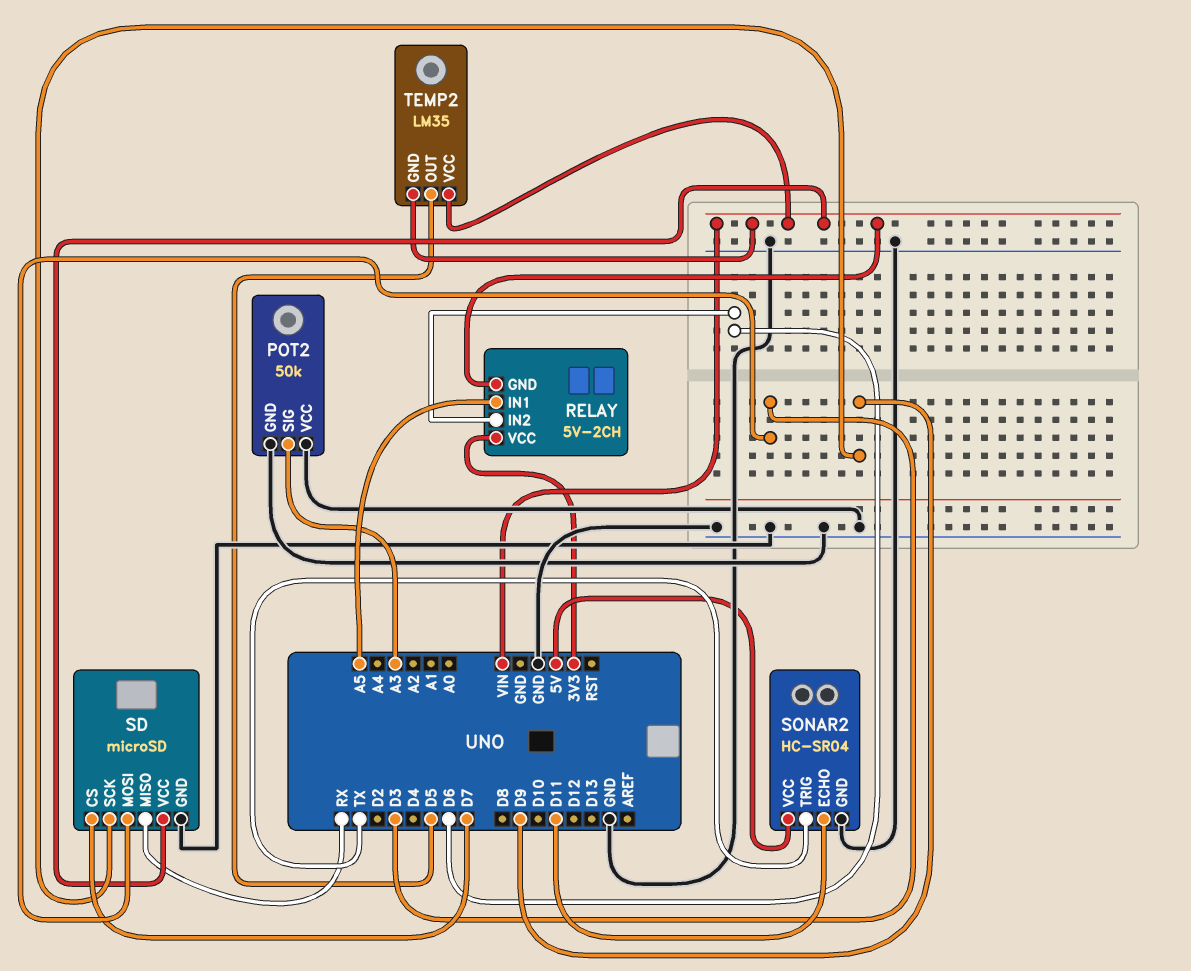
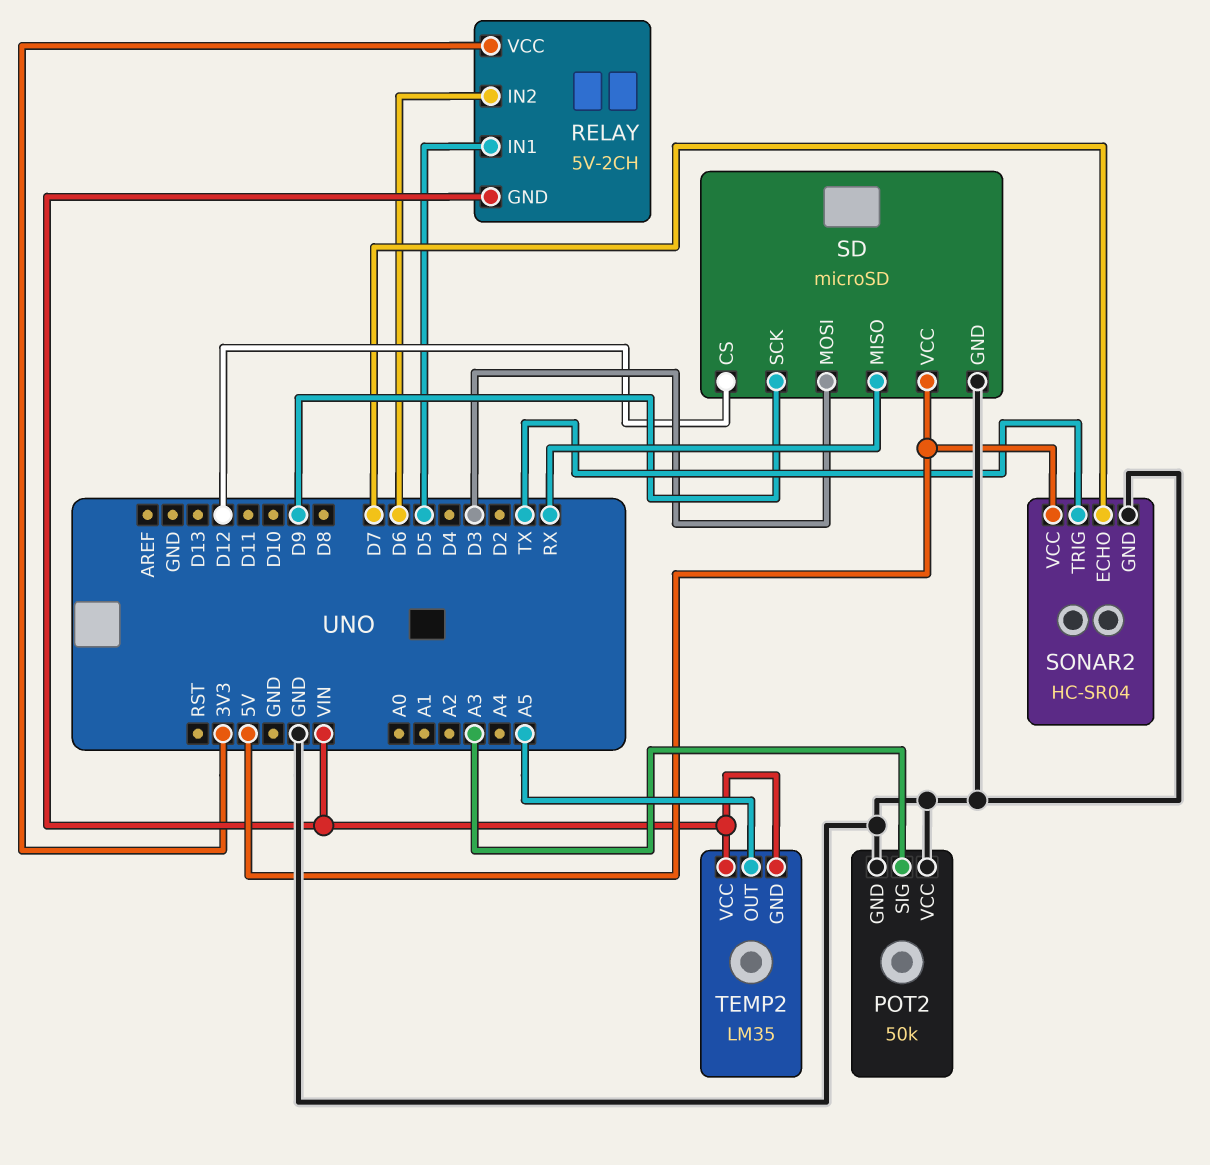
RELAY pin IN1: A5 -> D5
SD pin CS: D7 -> D12
SD pin VCC: VIN -> 5V
SONAR2 pin ECHO: D11 -> D7
TEMP2 pin OUT: D5 -> A5

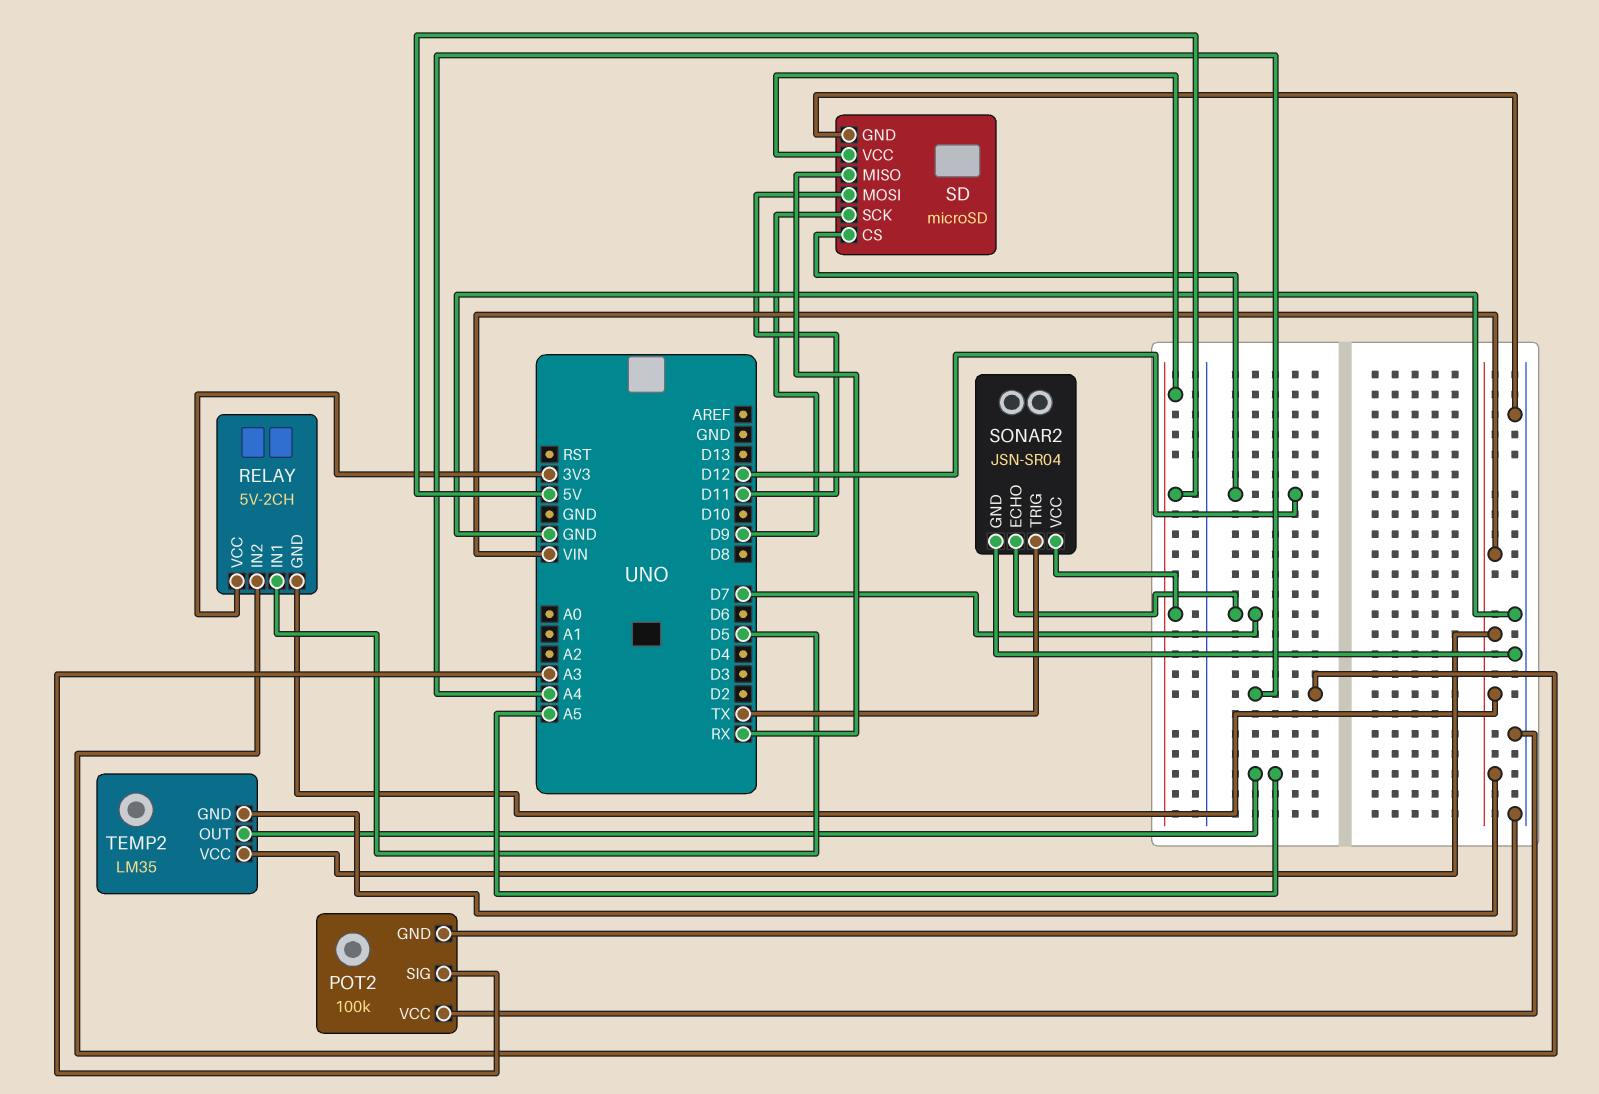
POT2: 50k -> 100k
RELAY pin IN2: D6 -> A4
SD pin MOSI: D3 -> D11
SONAR2: HC-SR04 -> JSN-SR04

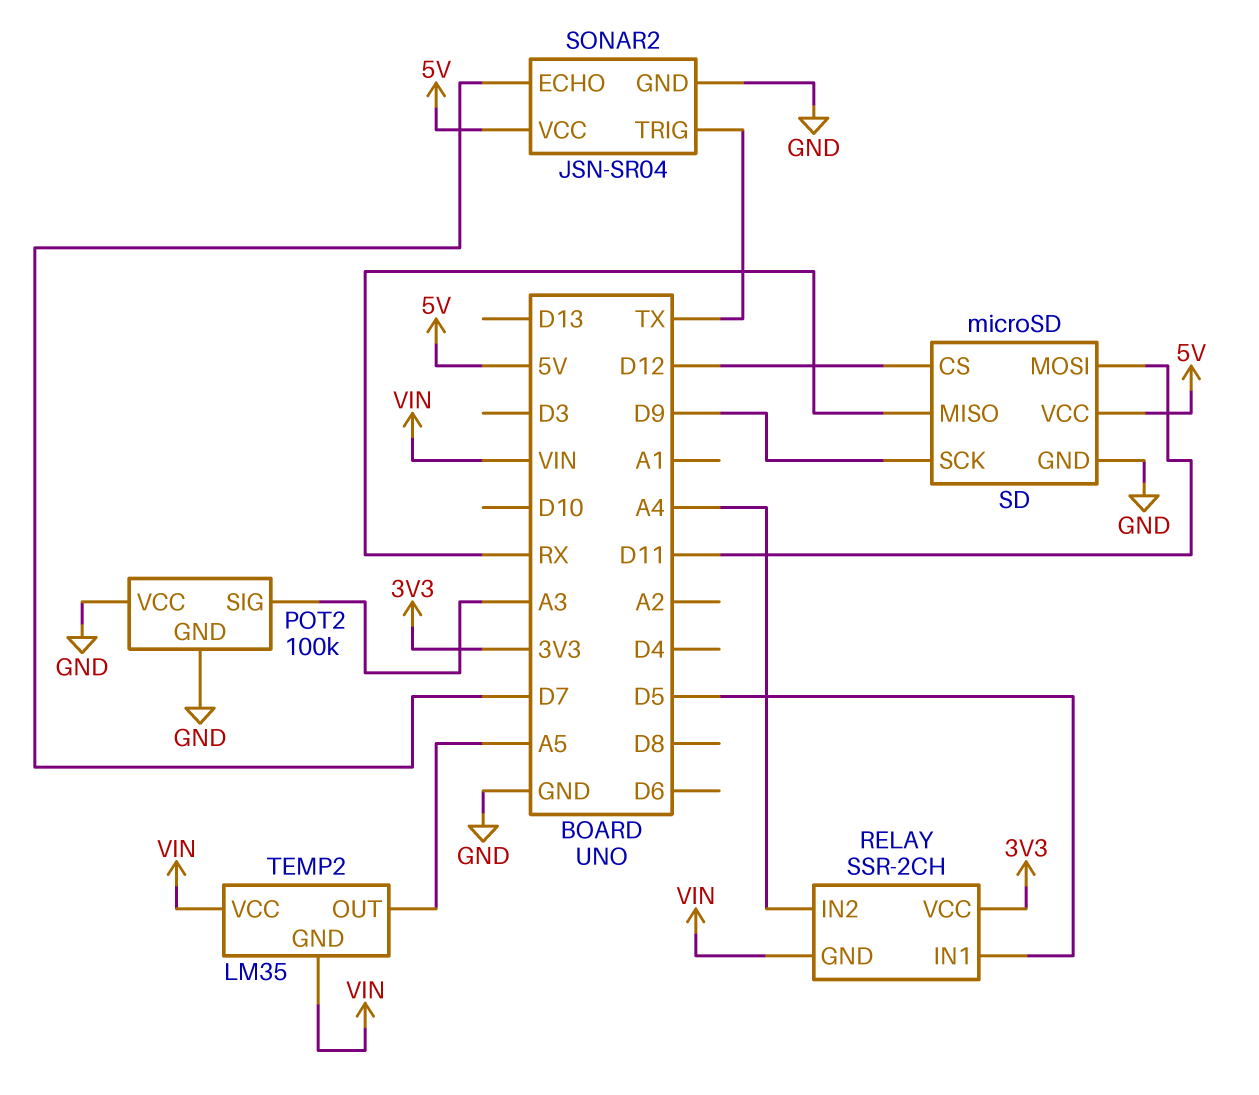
RELAY: 5V-2CH -> SSR-2CH

